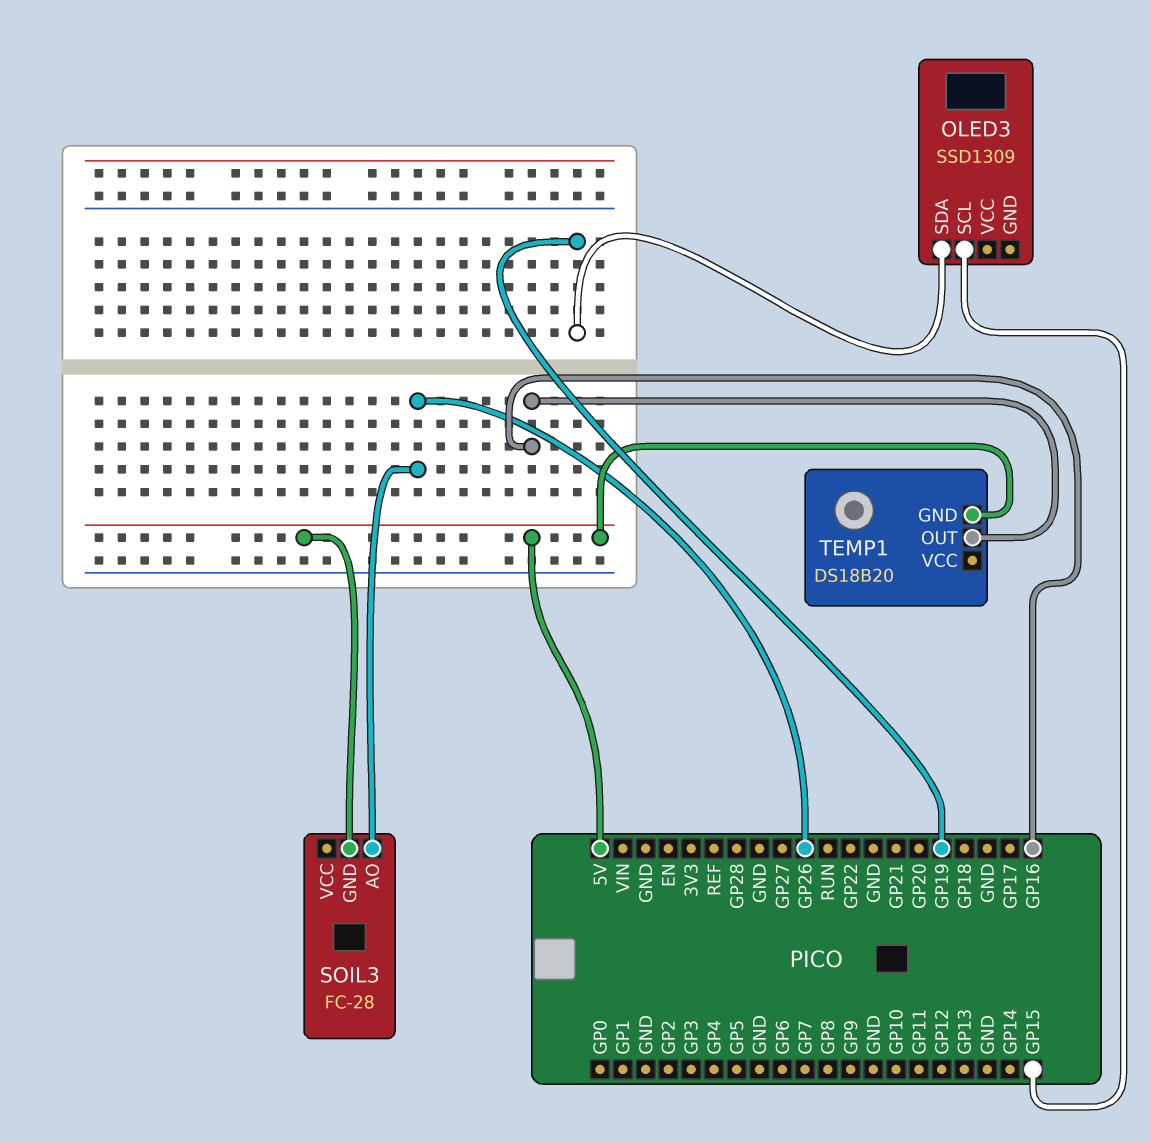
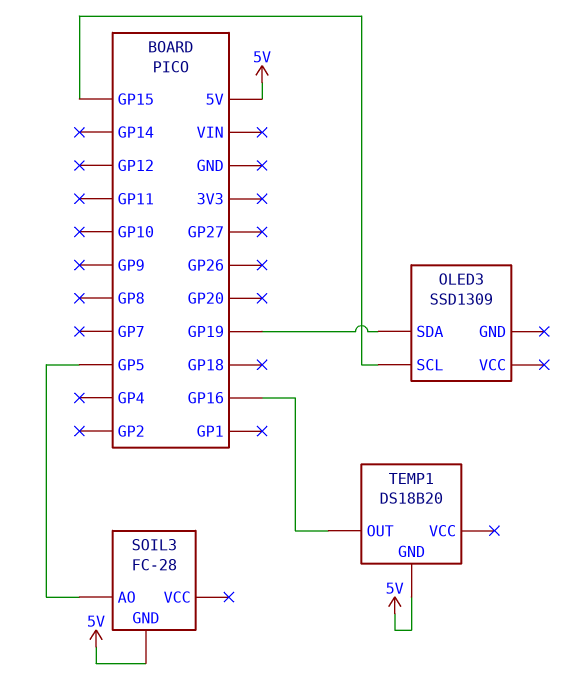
SOIL3 pin AO: GP26 -> GP5

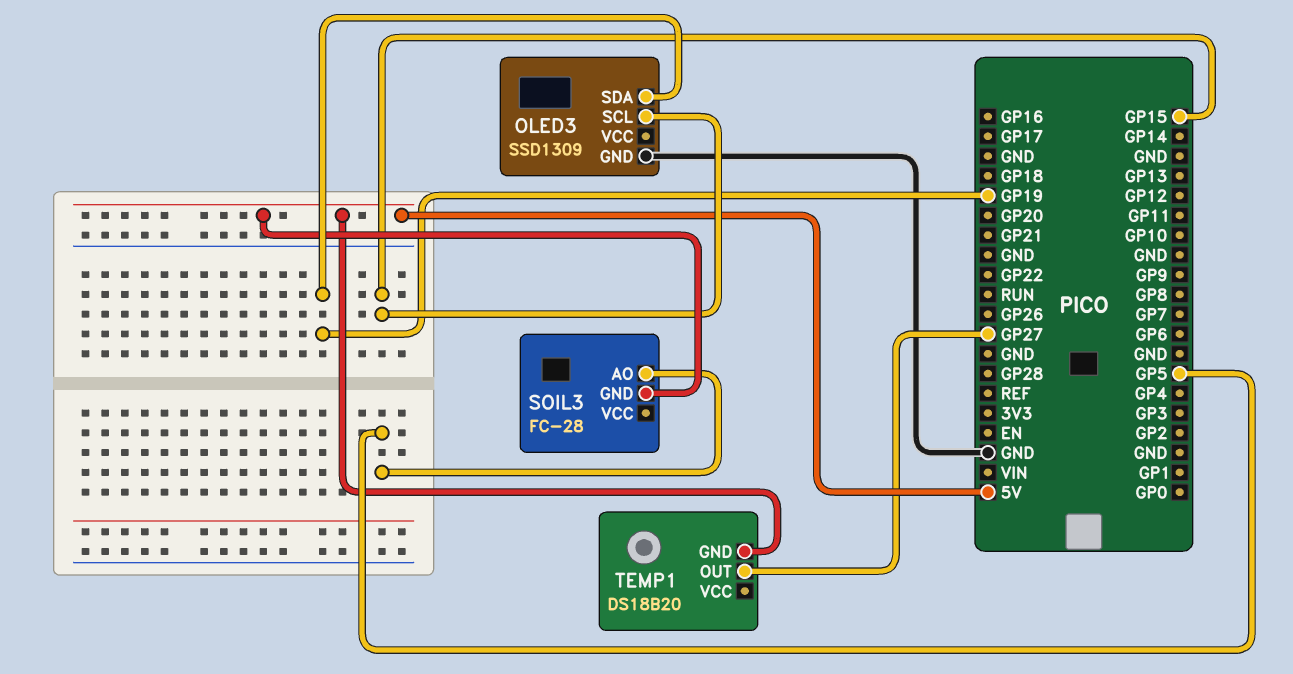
OLED3 pin GND: none -> GND
TEMP1 pin OUT: GP16 -> GP27

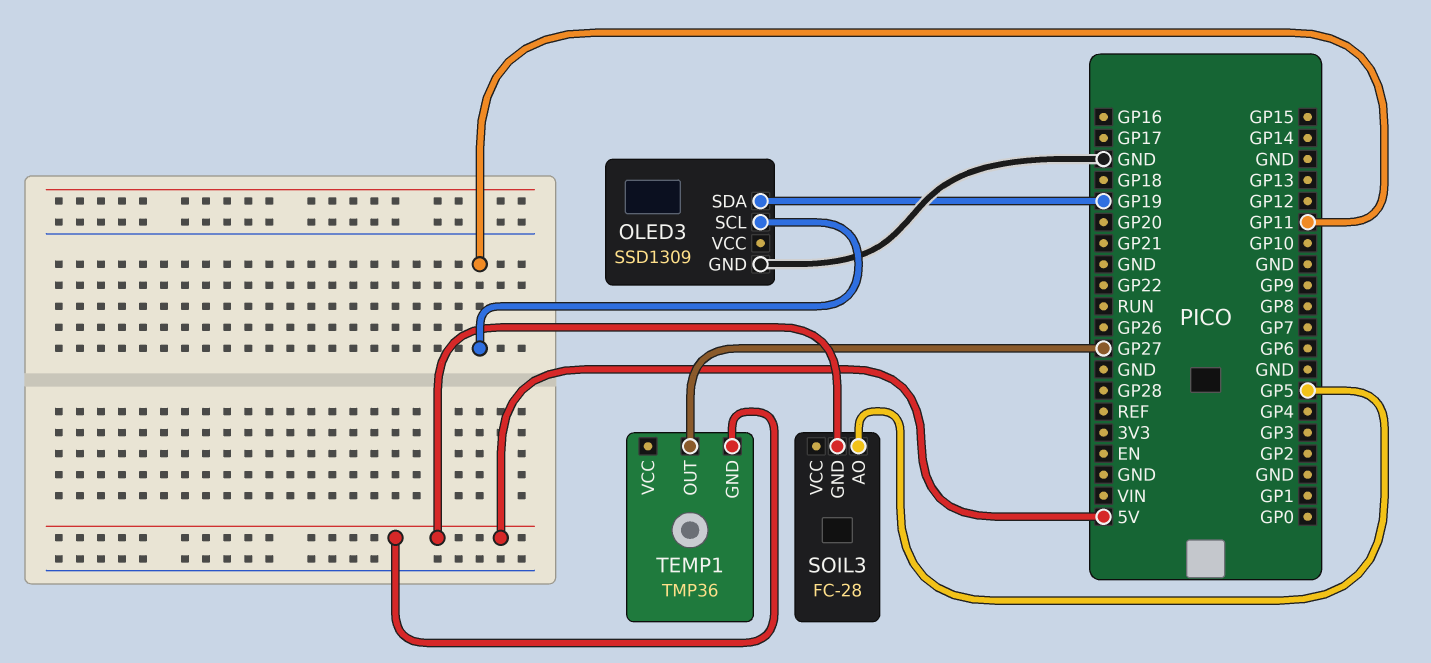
OLED3 pin SCL: GP15 -> GP11
TEMP1: DS18B20 -> TMP36

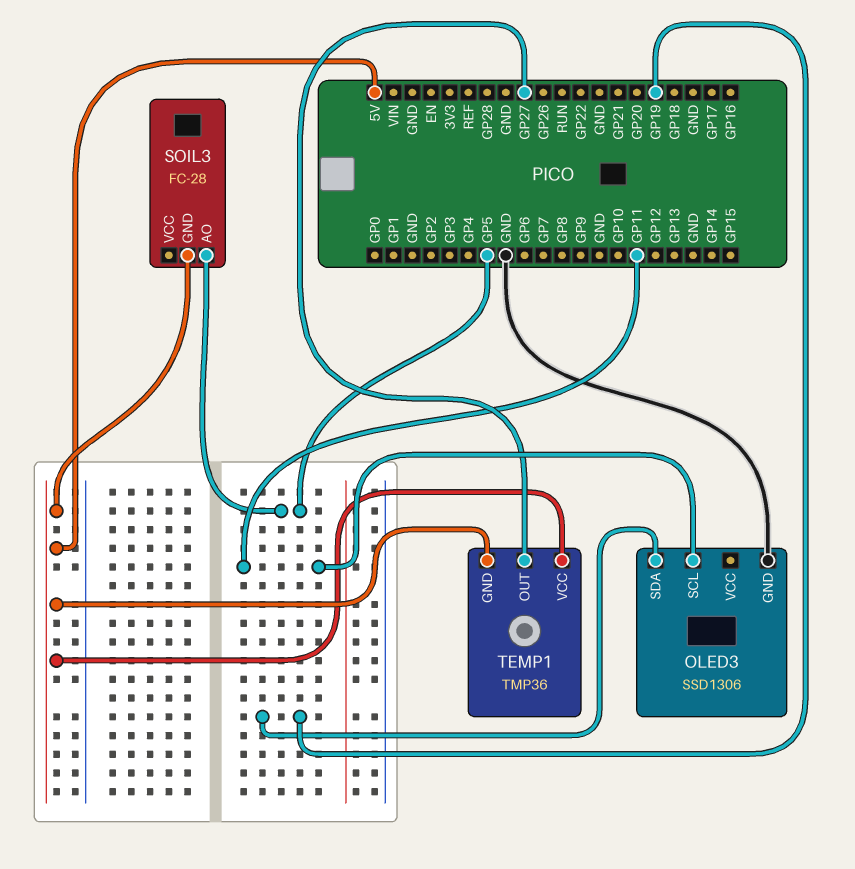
OLED3: SSD1309 -> SSD1306
TEMP1 pin VCC: none -> 5V

